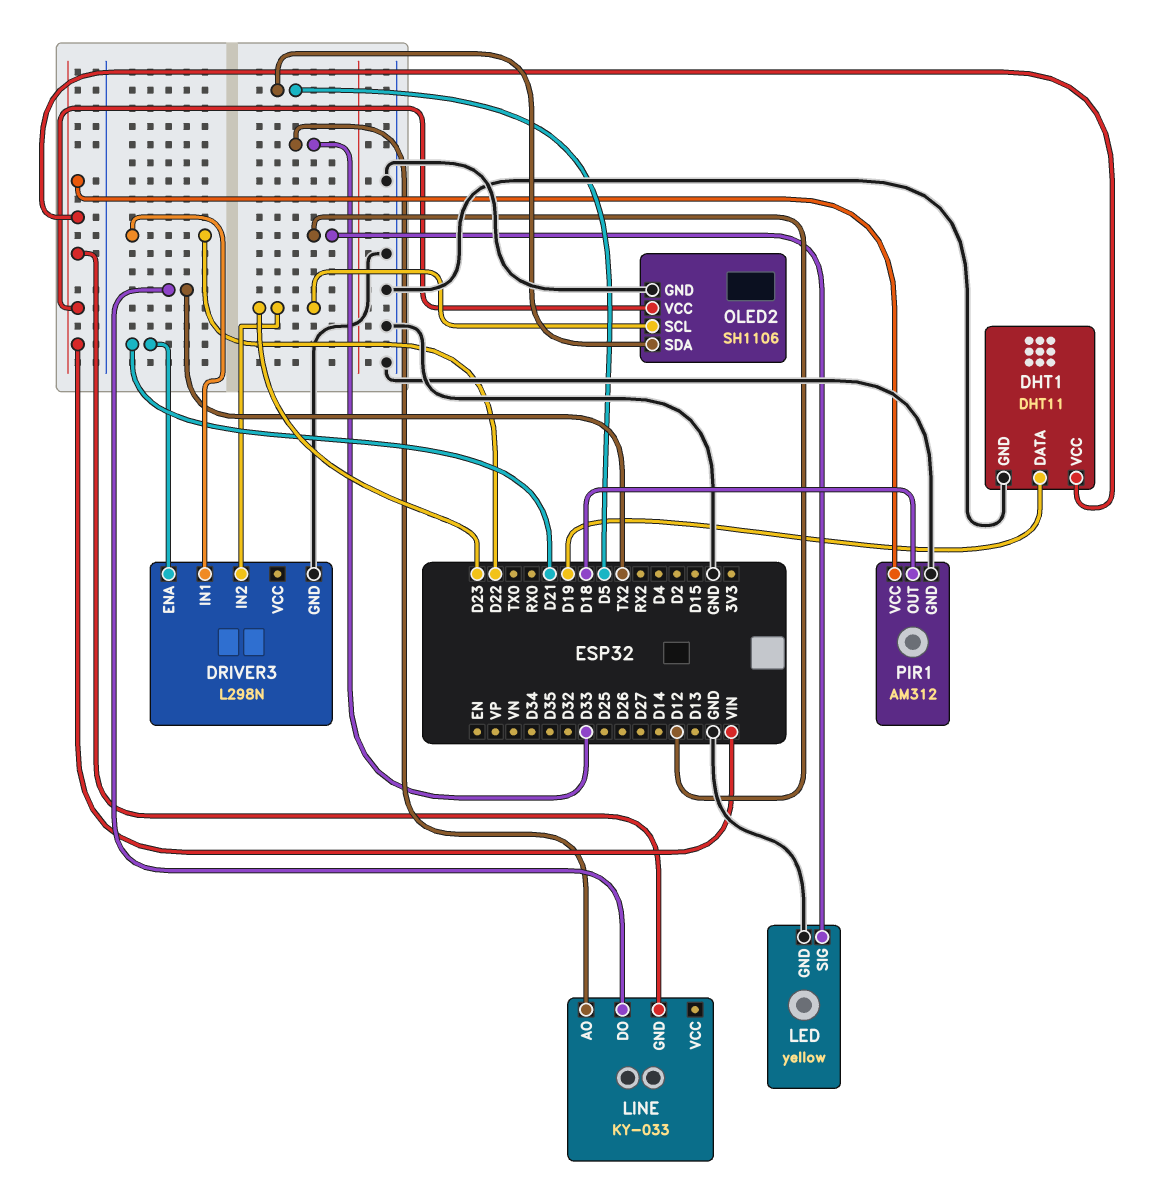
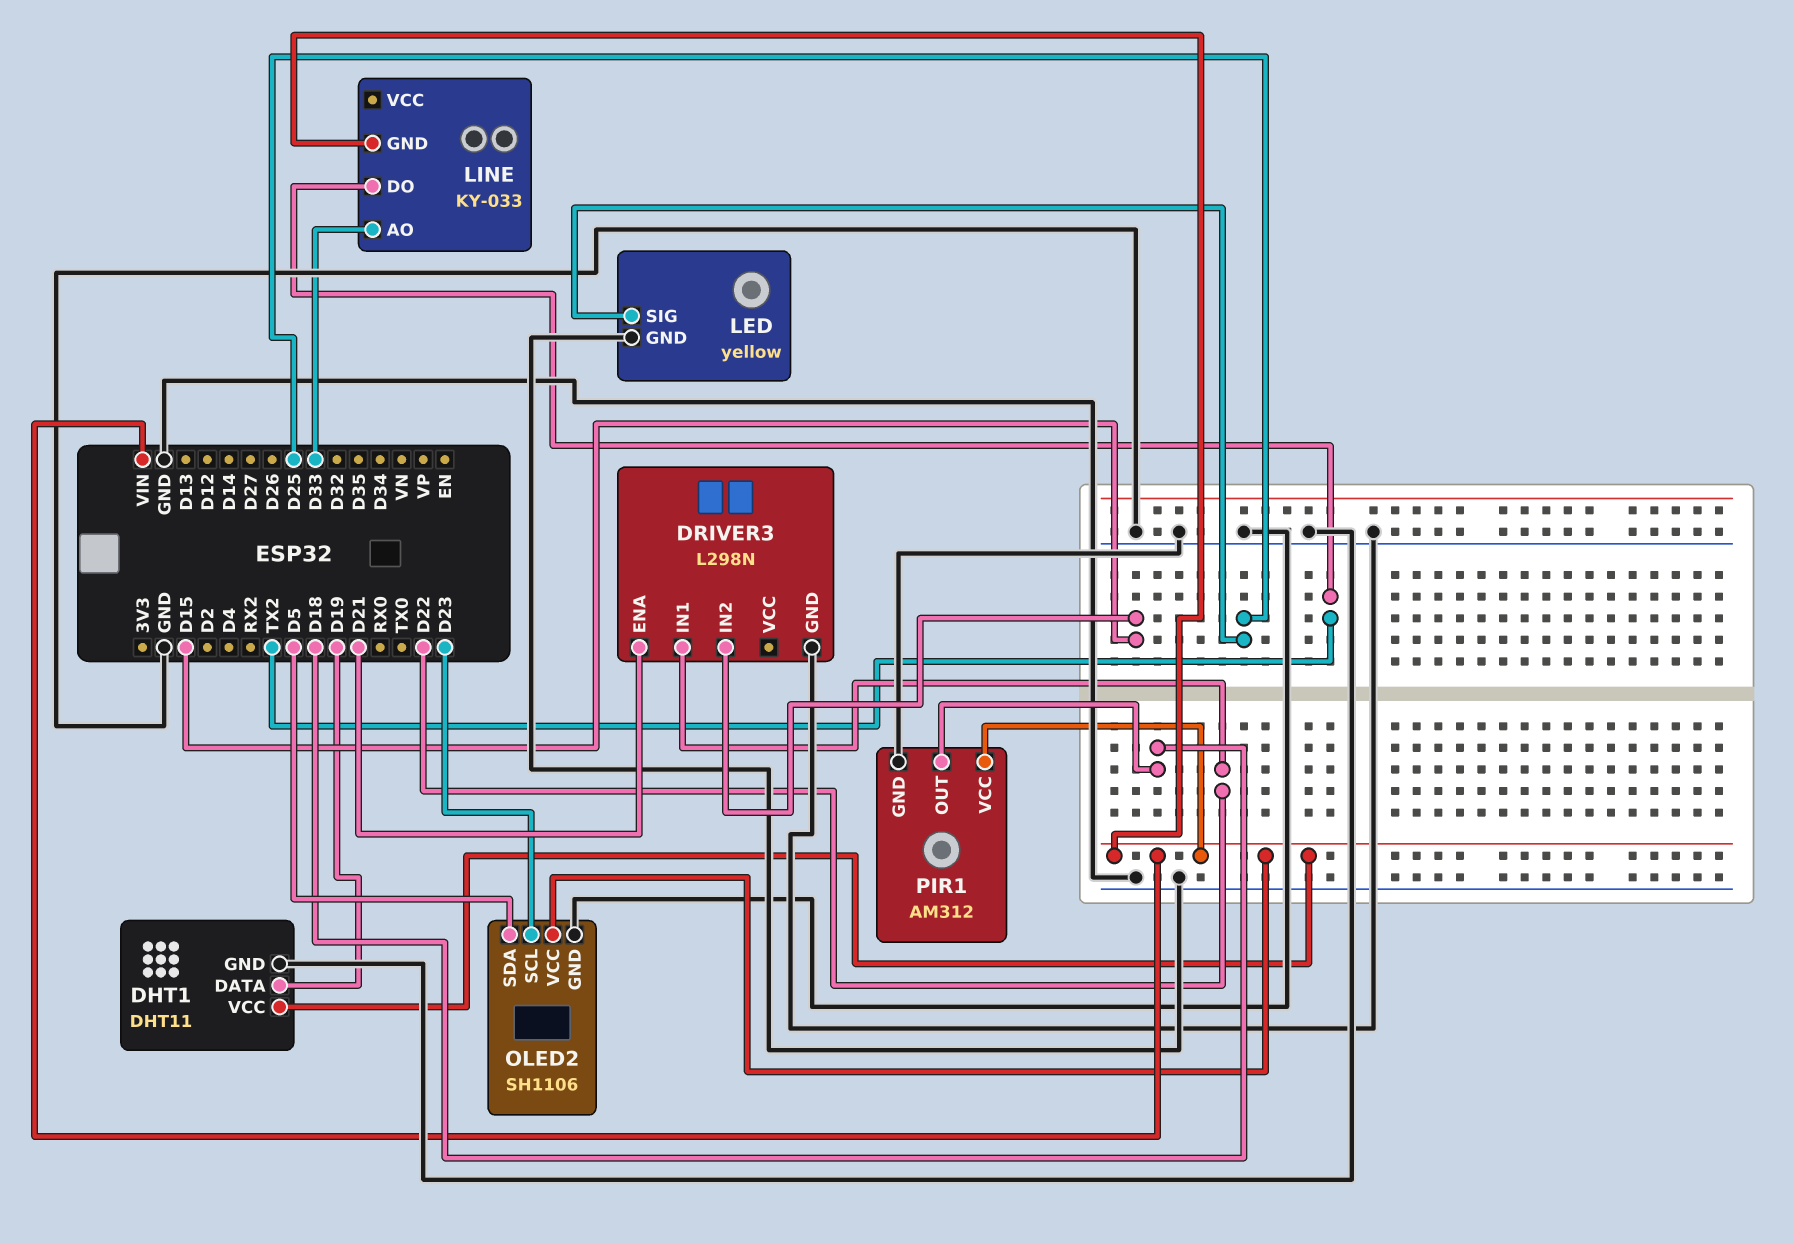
DRIVER3 pin IN2: D23 -> D15
LED pin SIG: D12 -> D25

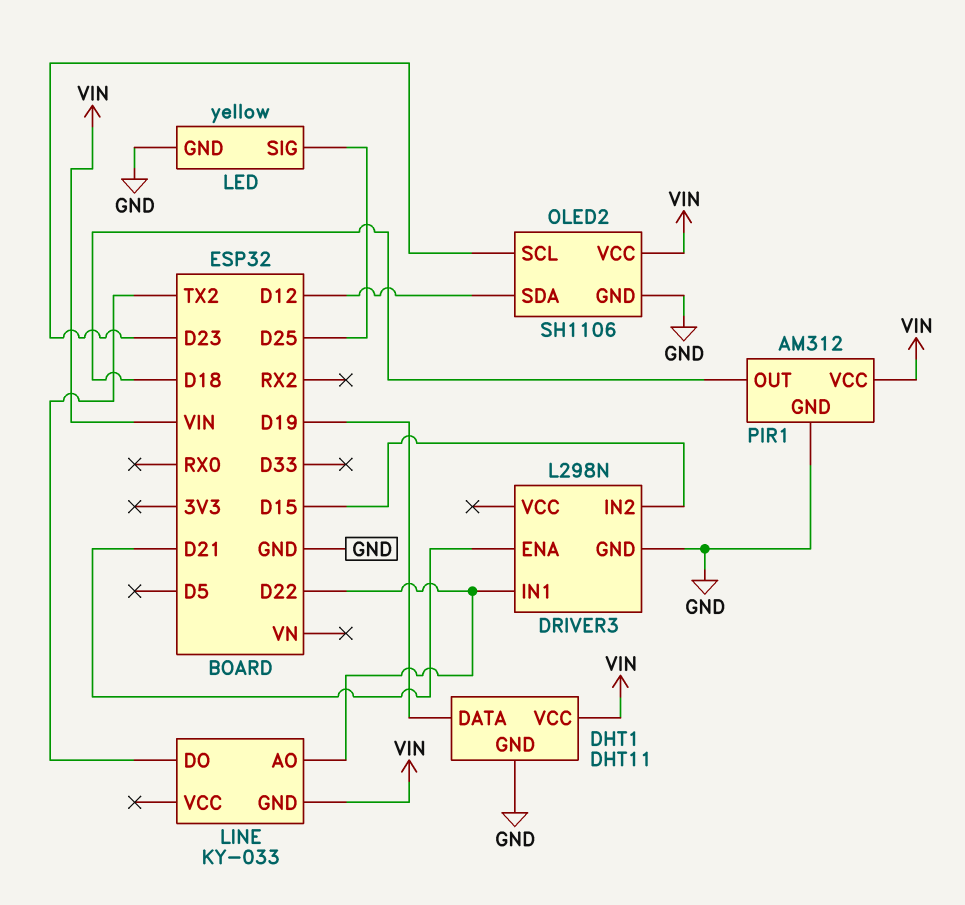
LINE pin AO: D33 -> D22
OLED2 pin SDA: D5 -> D12

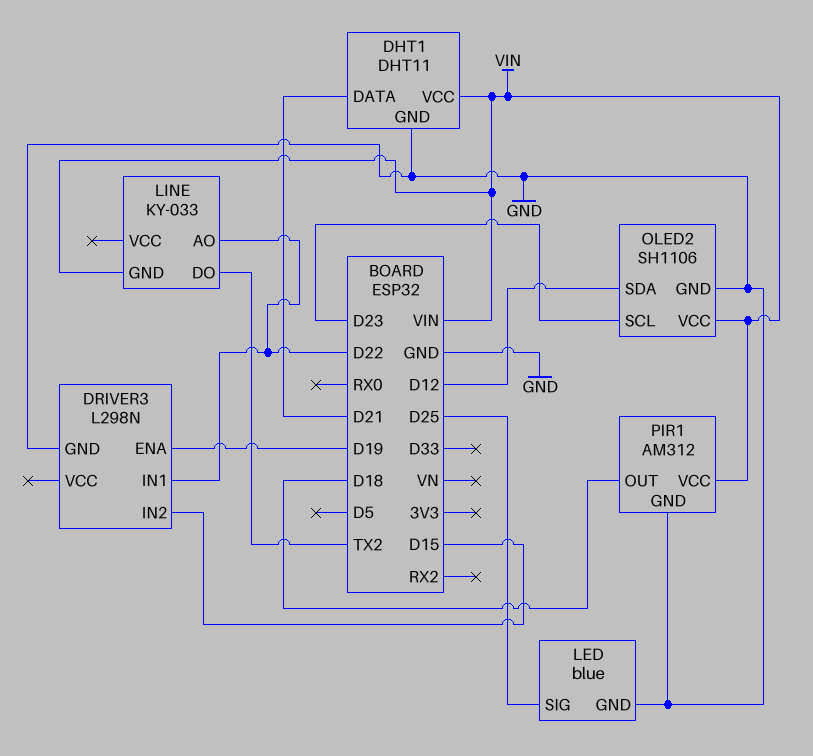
DHT1 pin DATA: D19 -> D21
DRIVER3 pin ENA: D21 -> D19
LED: yellow -> blue

